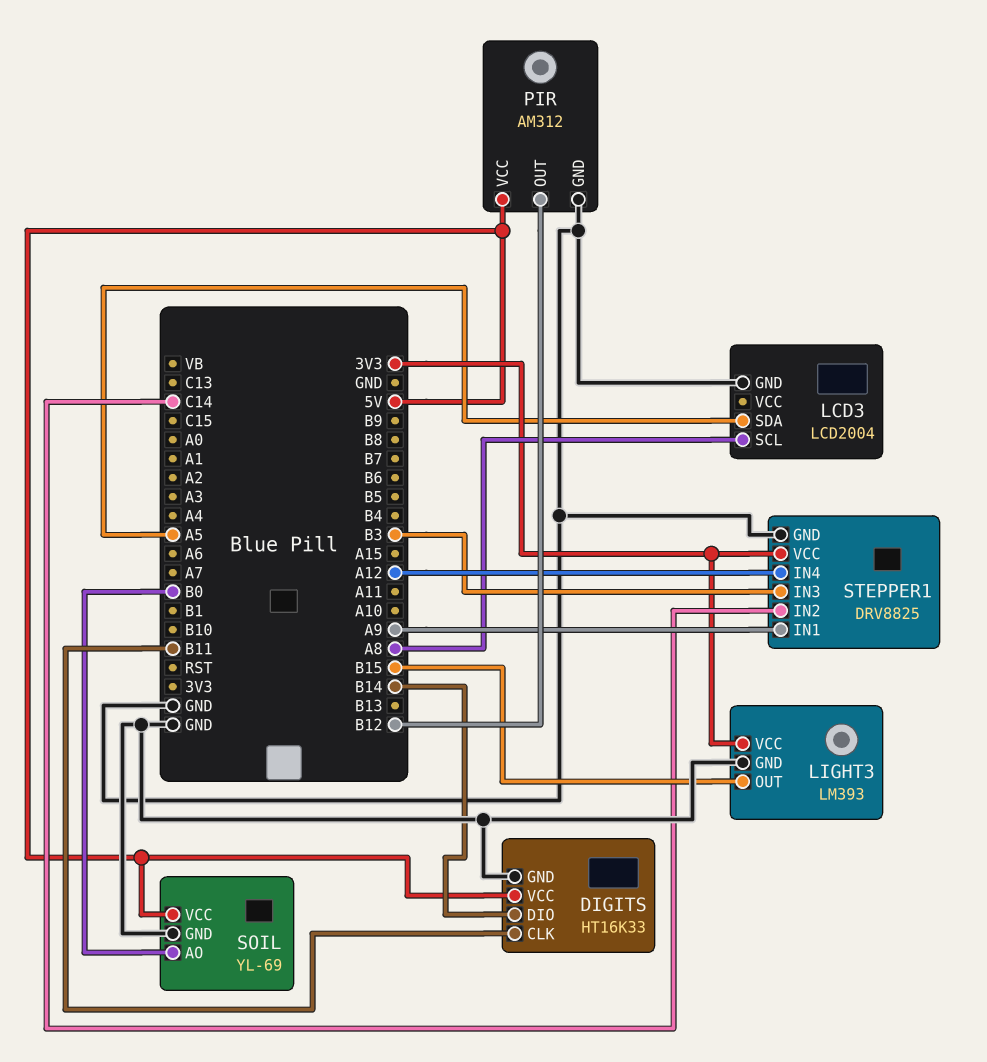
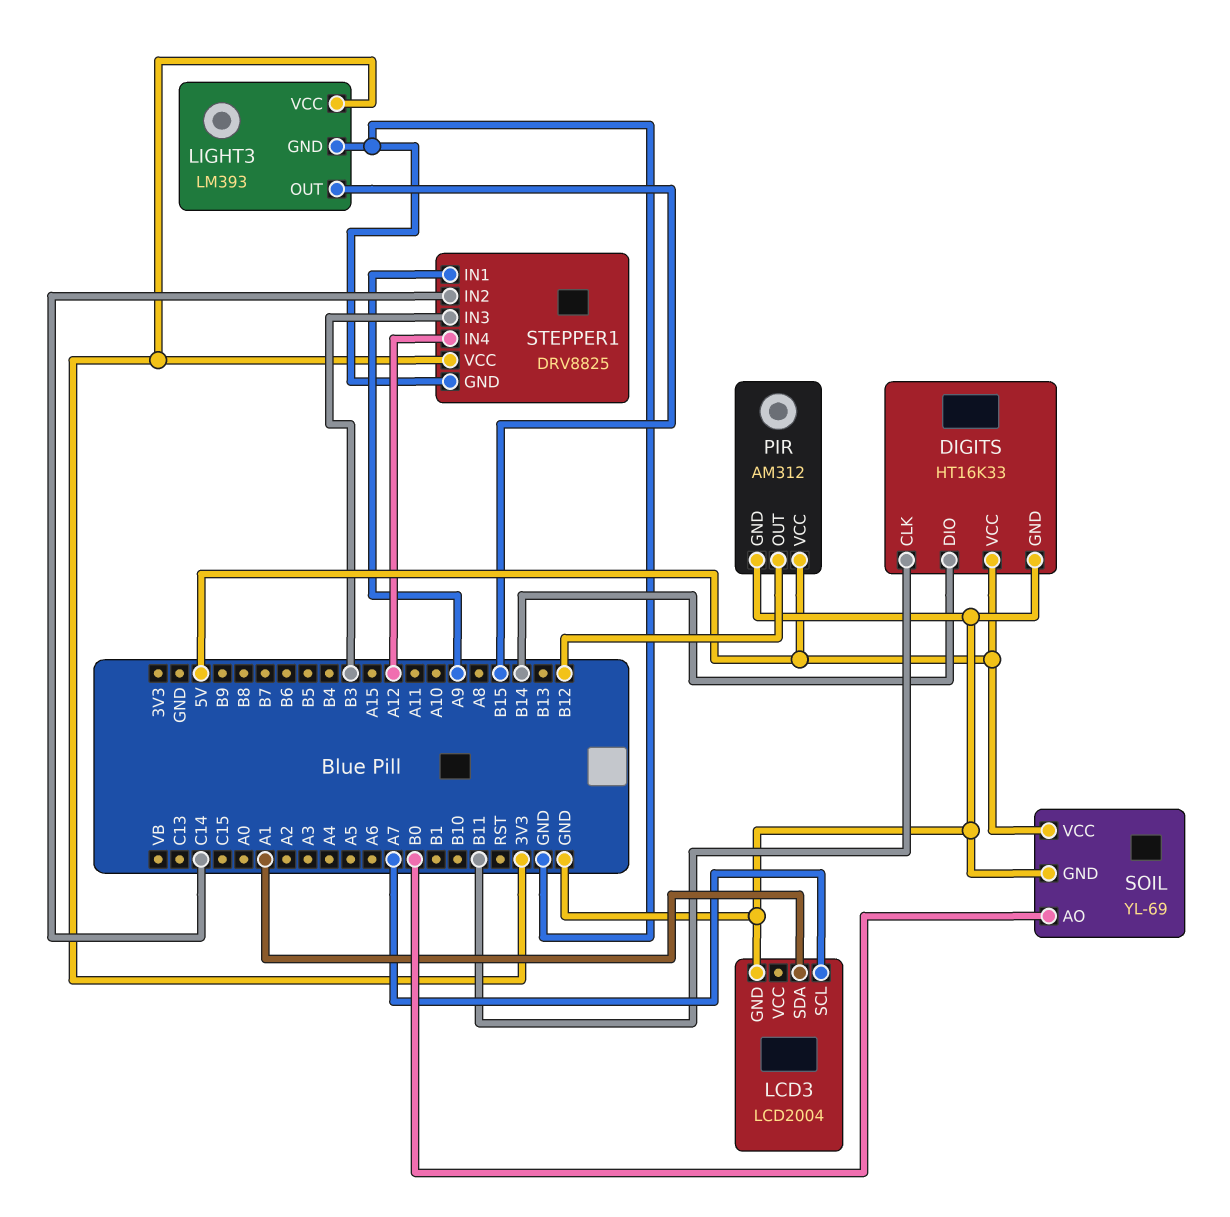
LCD3 pin SCL: A8 -> A7
LCD3 pin SDA: A5 -> A1

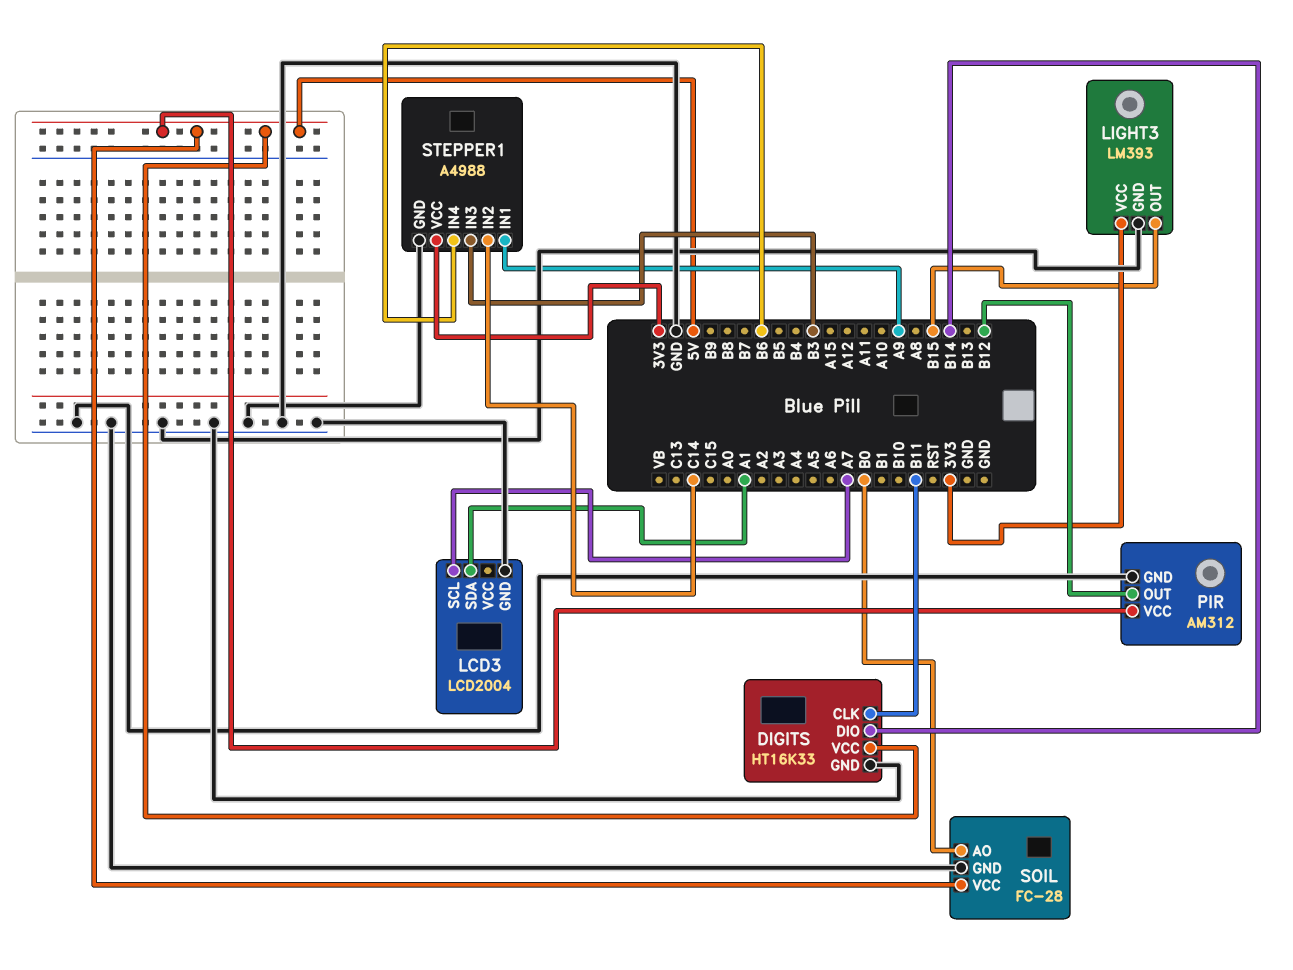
SOIL: YL-69 -> FC-28
STEPPER1: DRV8825 -> A4988
STEPPER1 pin IN4: A12 -> B6

